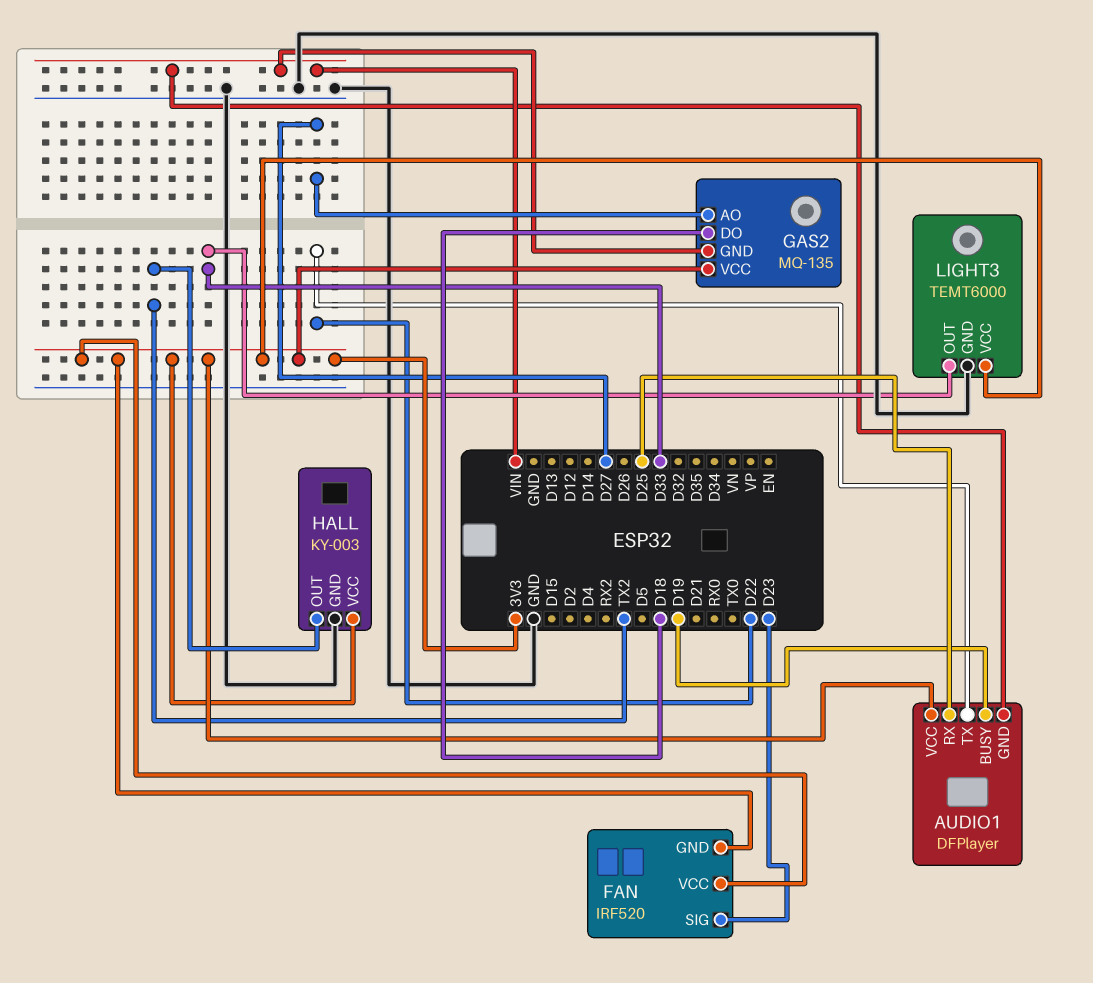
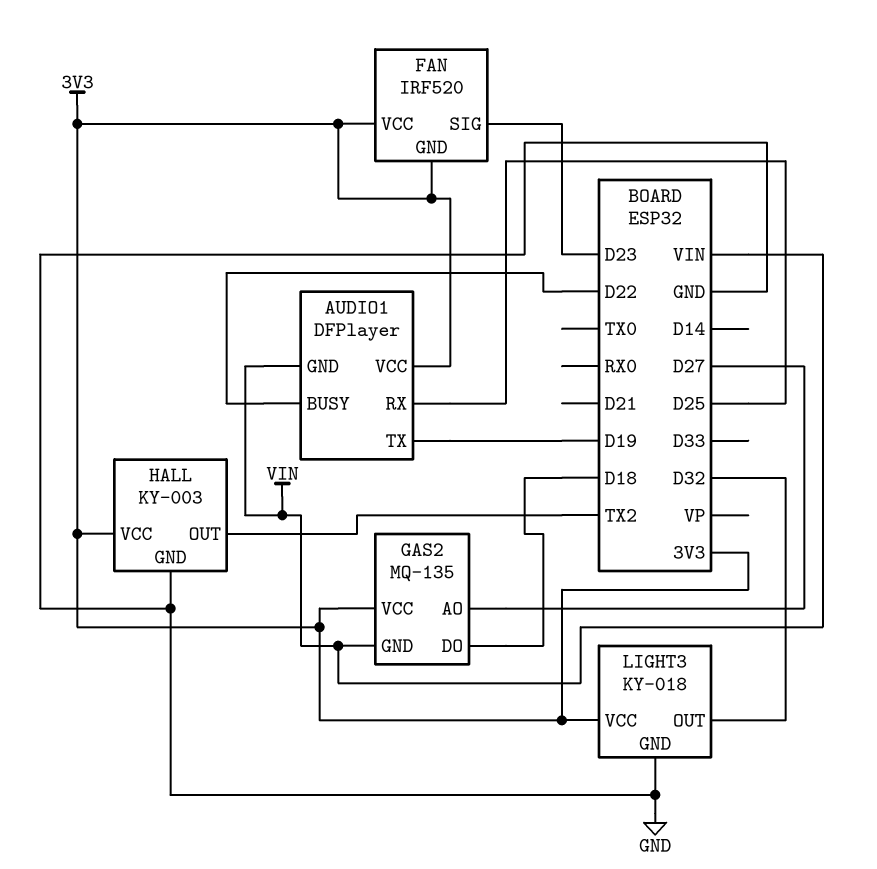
AUDIO1 pin BUSY: D19 -> D22
AUDIO1 pin TX: D22 -> D19
LIGHT3: TEMT6000 -> KY-018
LIGHT3 pin OUT: D33 -> D32

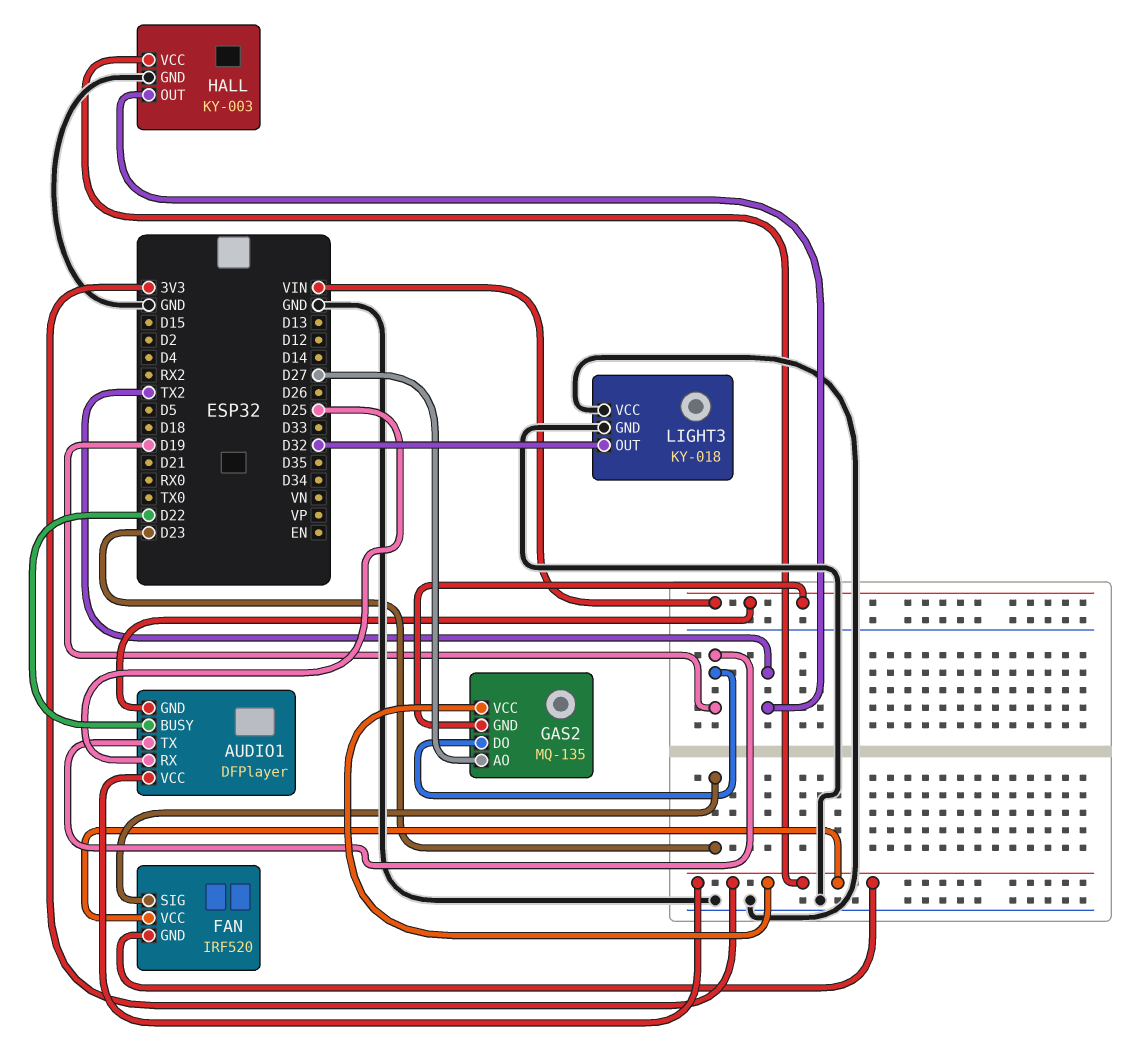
GAS2 pin DO: D18 -> D19
LIGHT3 pin VCC: 3V3 -> GND

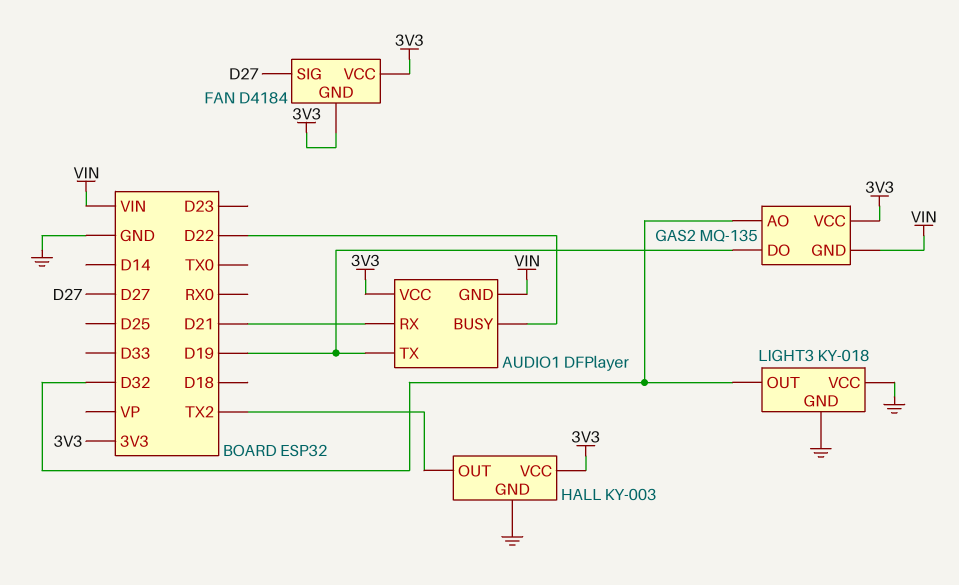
AUDIO1 pin RX: D25 -> D21
FAN: IRF520 -> D4184
FAN pin SIG: D23 -> D27
GAS2 pin AO: D27 -> D32

